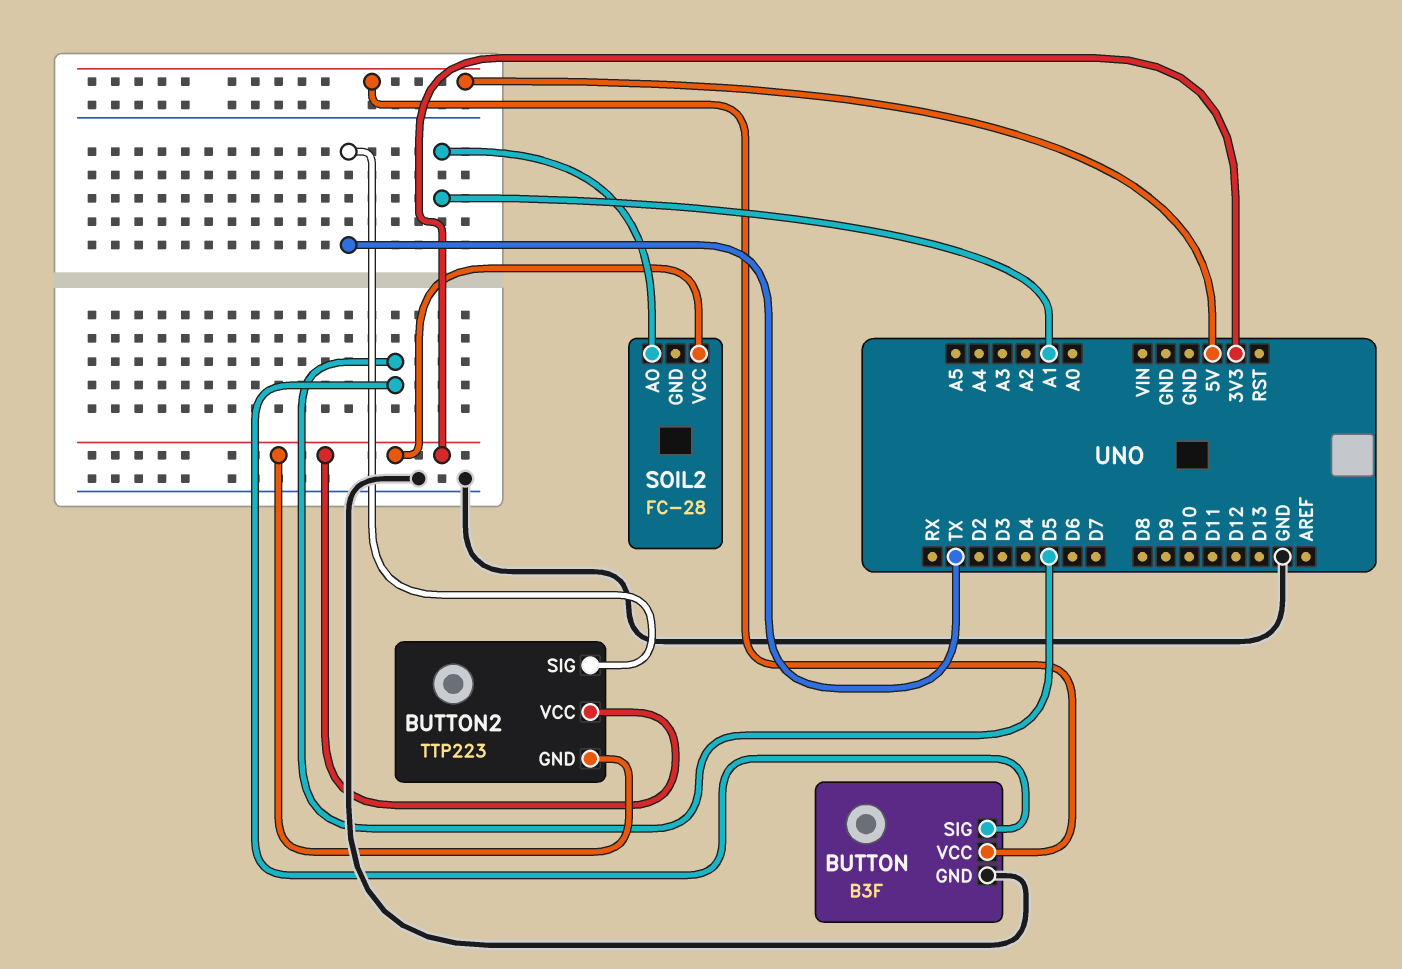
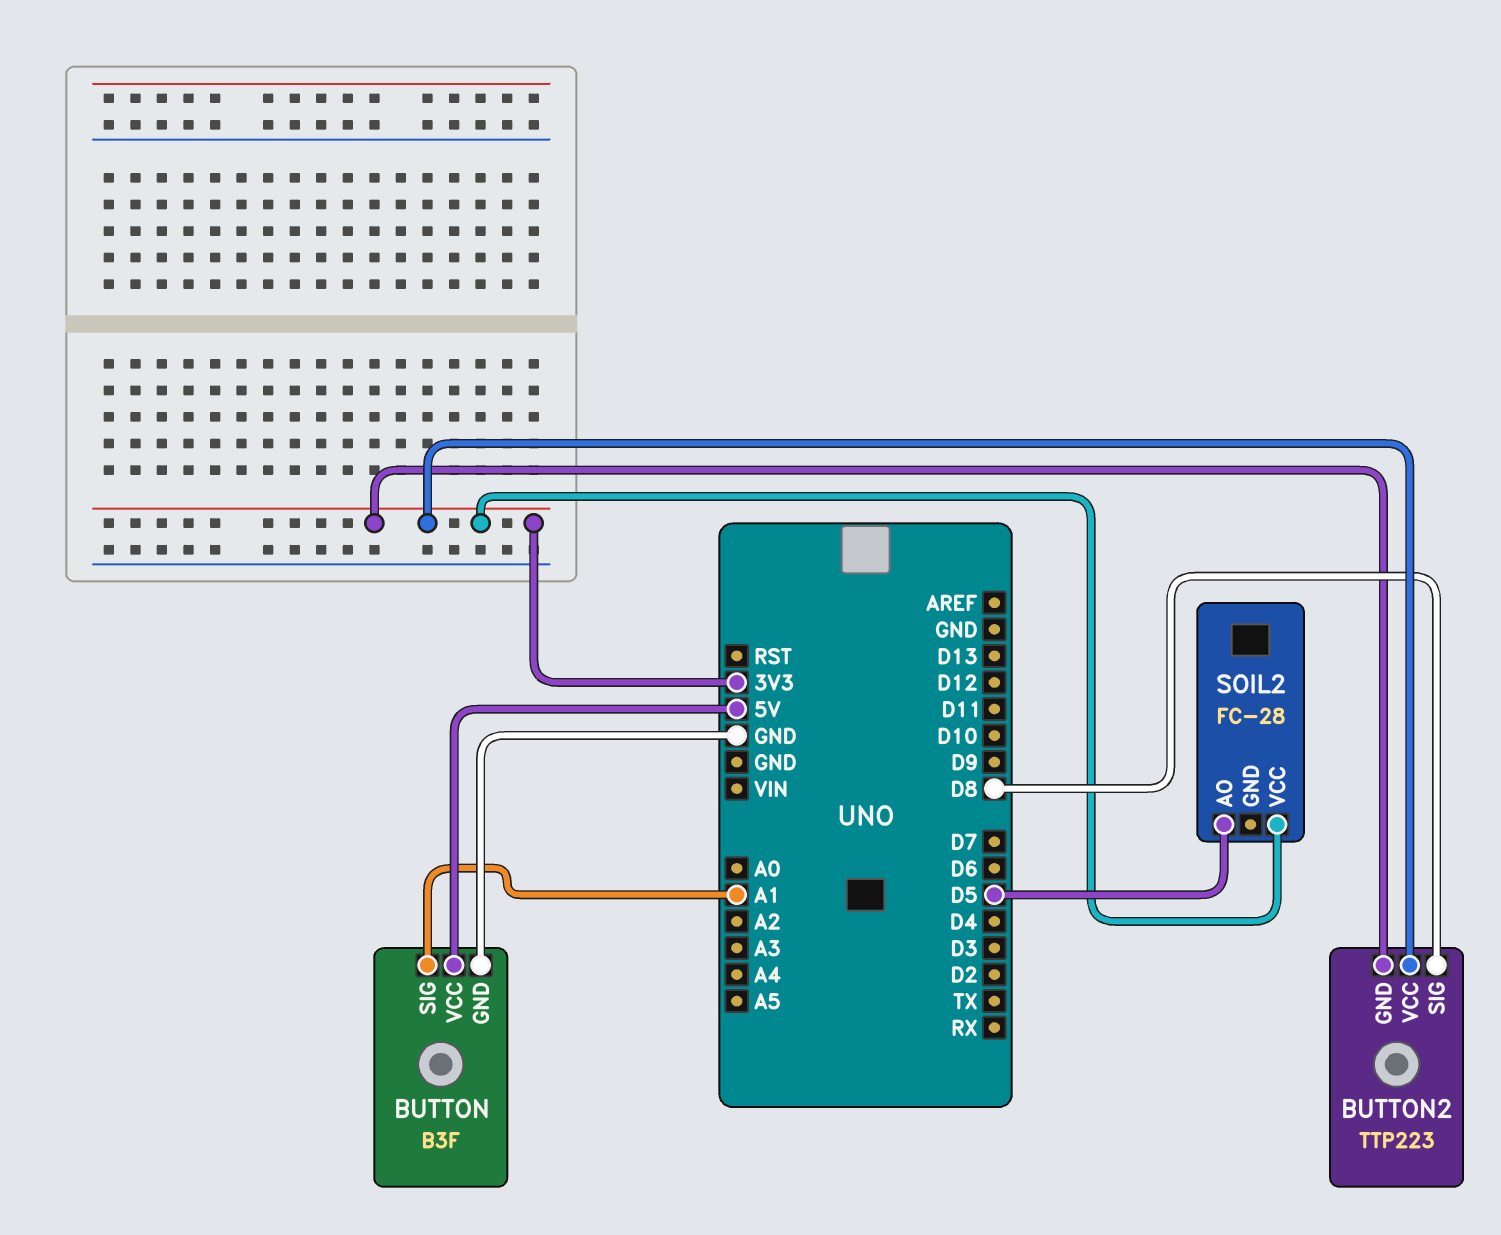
BUTTON pin SIG: D5 -> A1
BUTTON2 pin SIG: TX -> D8
SOIL2 pin AO: A1 -> D5

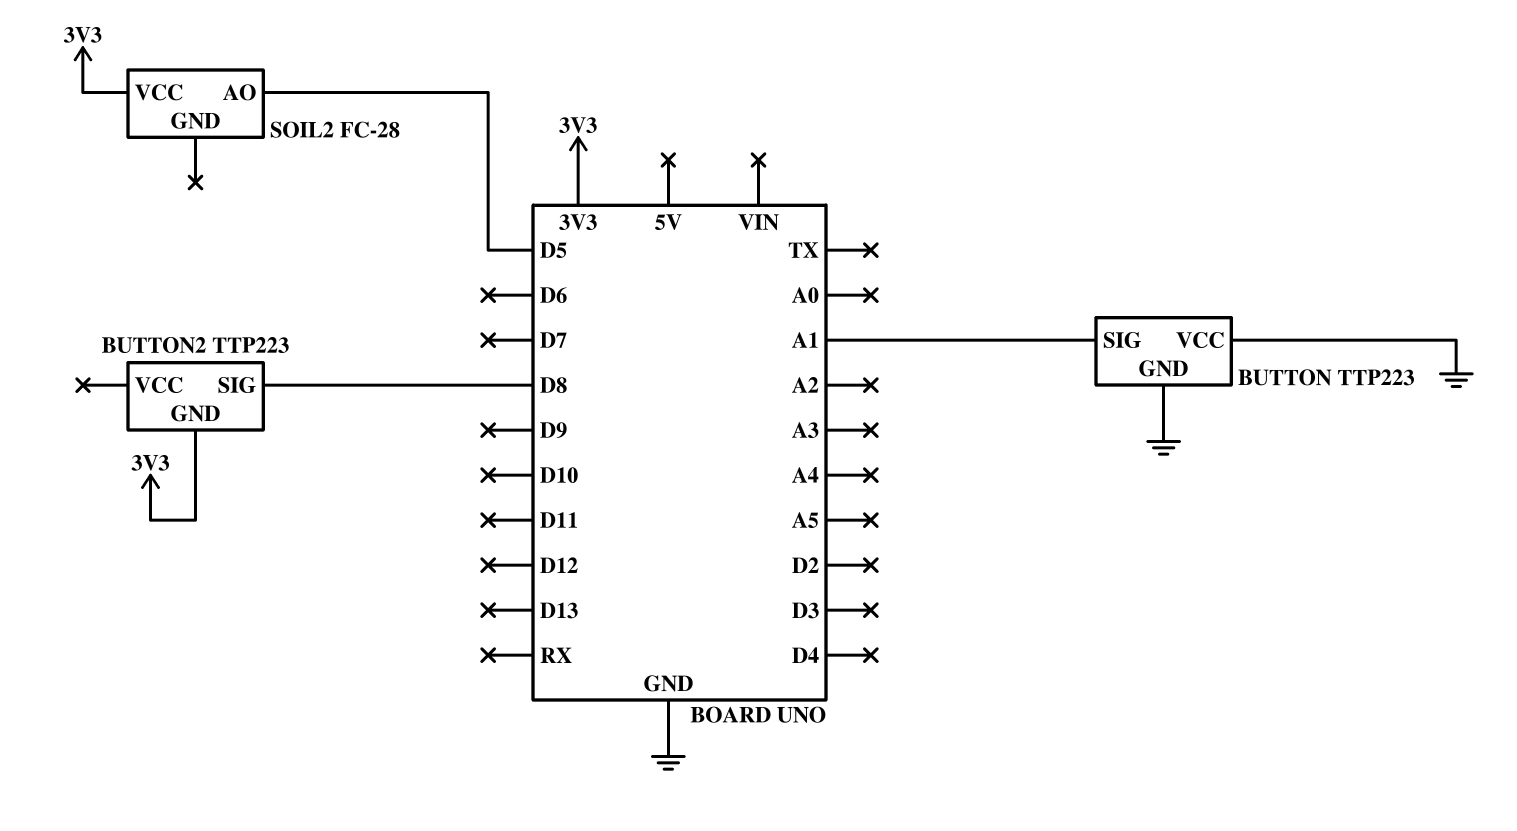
BUTTON: B3F -> TTP223
BUTTON pin VCC: 5V -> GND
BUTTON2 pin VCC: 3V3 -> none

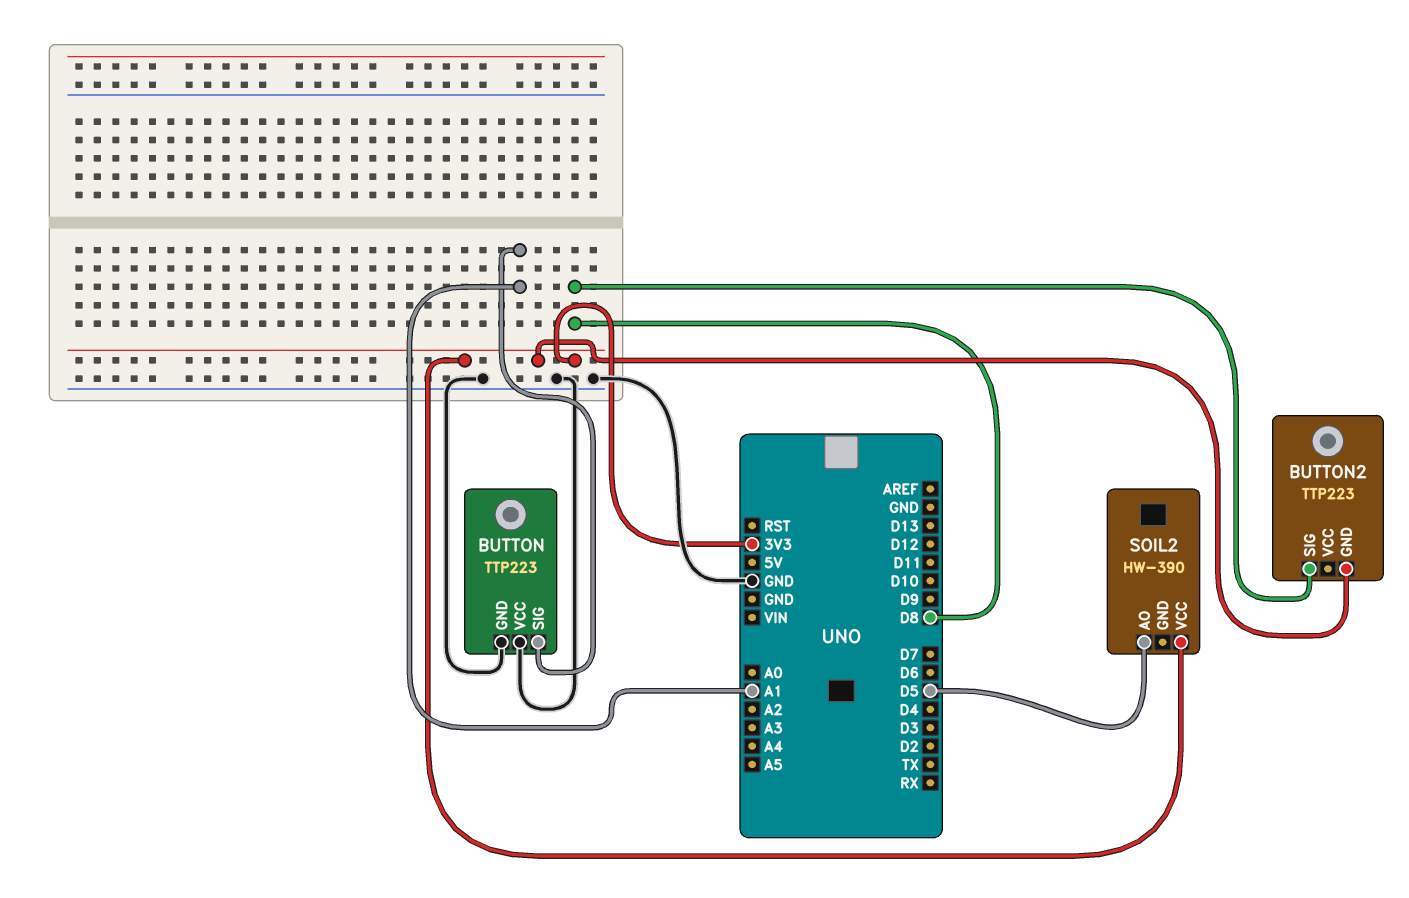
SOIL2: FC-28 -> HW-390

